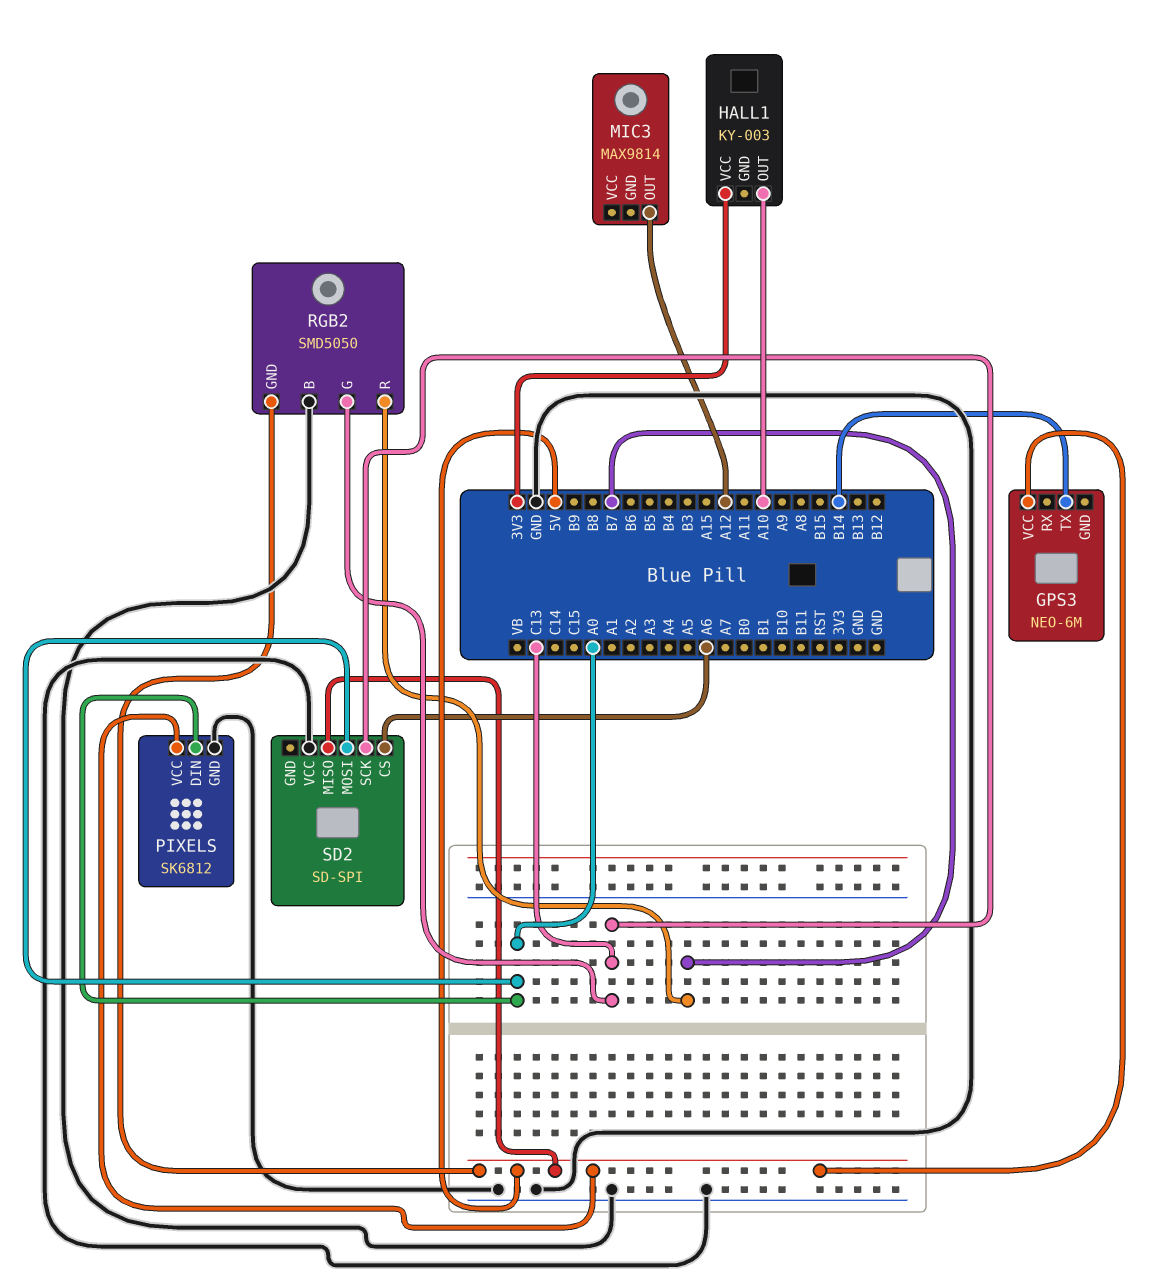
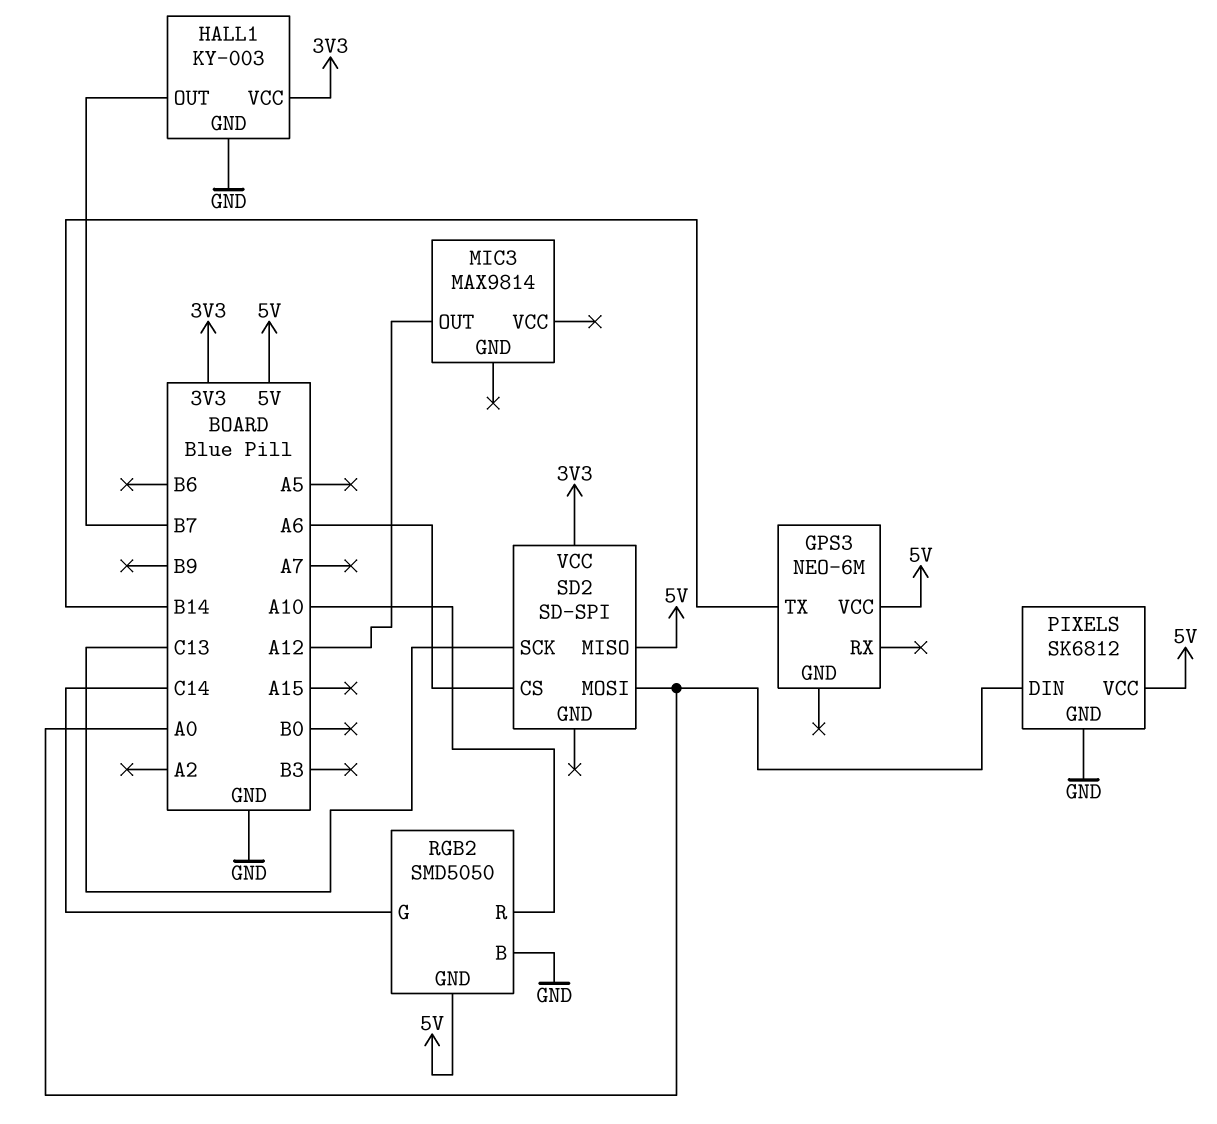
HALL1 pin GND: none -> GND
HALL1 pin OUT: A10 -> B7
RGB2 pin G: C13 -> C14
RGB2 pin R: B7 -> A10
SD2 pin VCC: GND -> 3V3

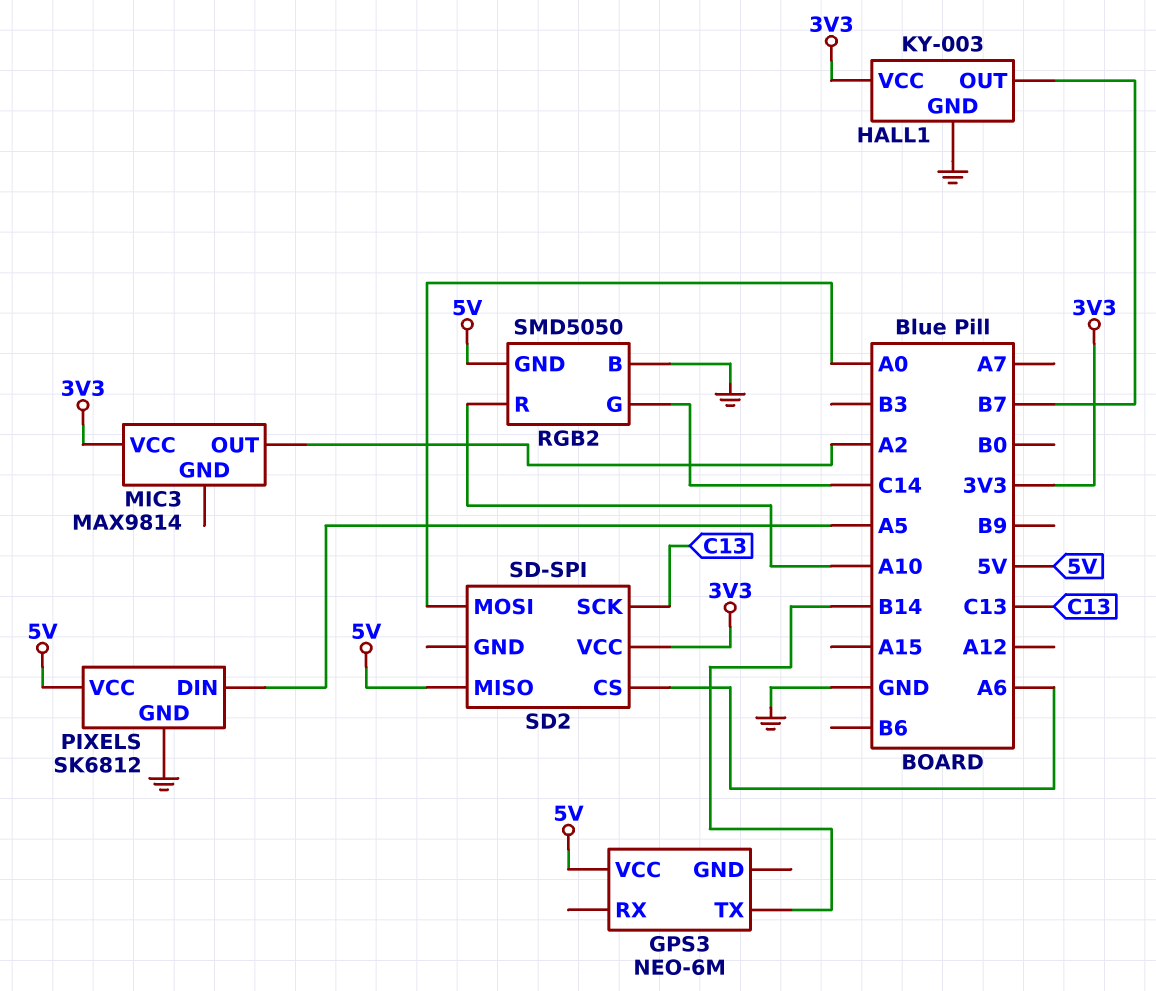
MIC3 pin OUT: A12 -> A2
MIC3 pin VCC: none -> 3V3
PIXELS pin DIN: A0 -> A5

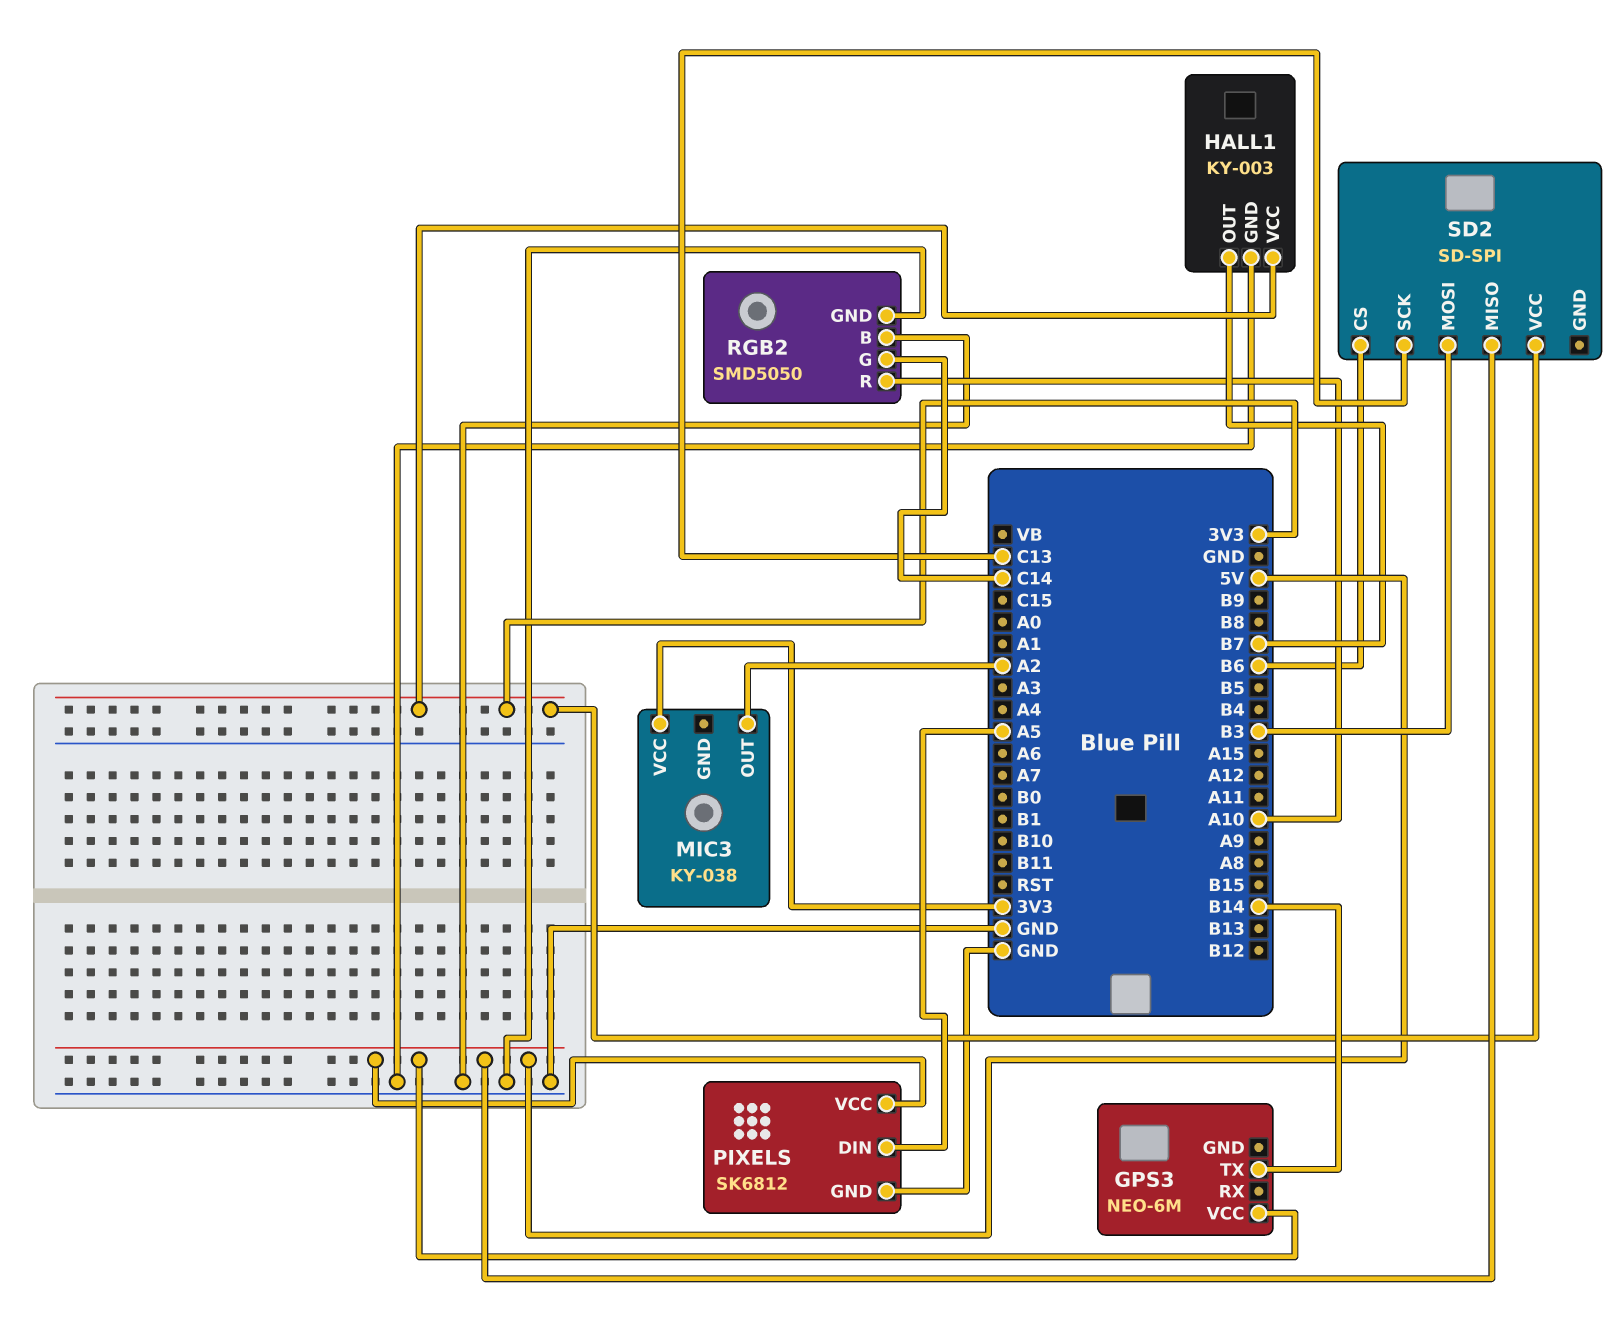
MIC3: MAX9814 -> KY-038
RGB2 pin GND: 5V -> GND
SD2 pin CS: A6 -> B6
SD2 pin MOSI: A0 -> B3

